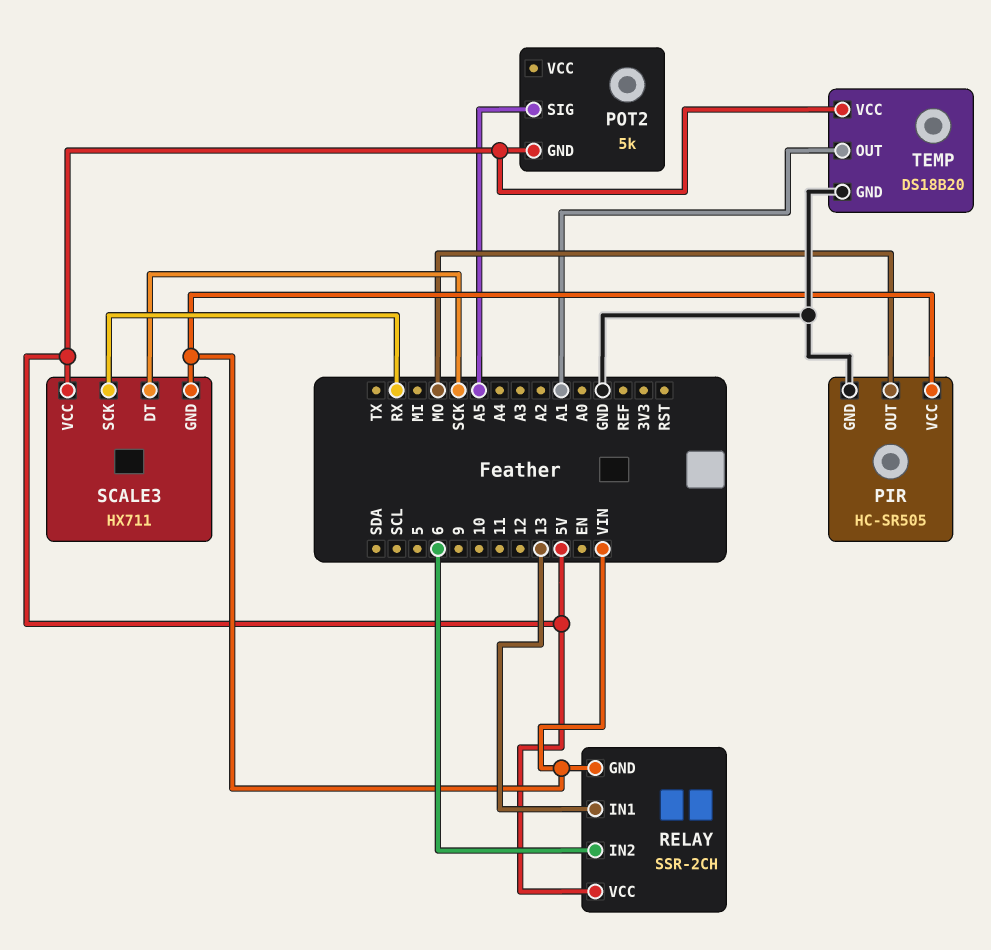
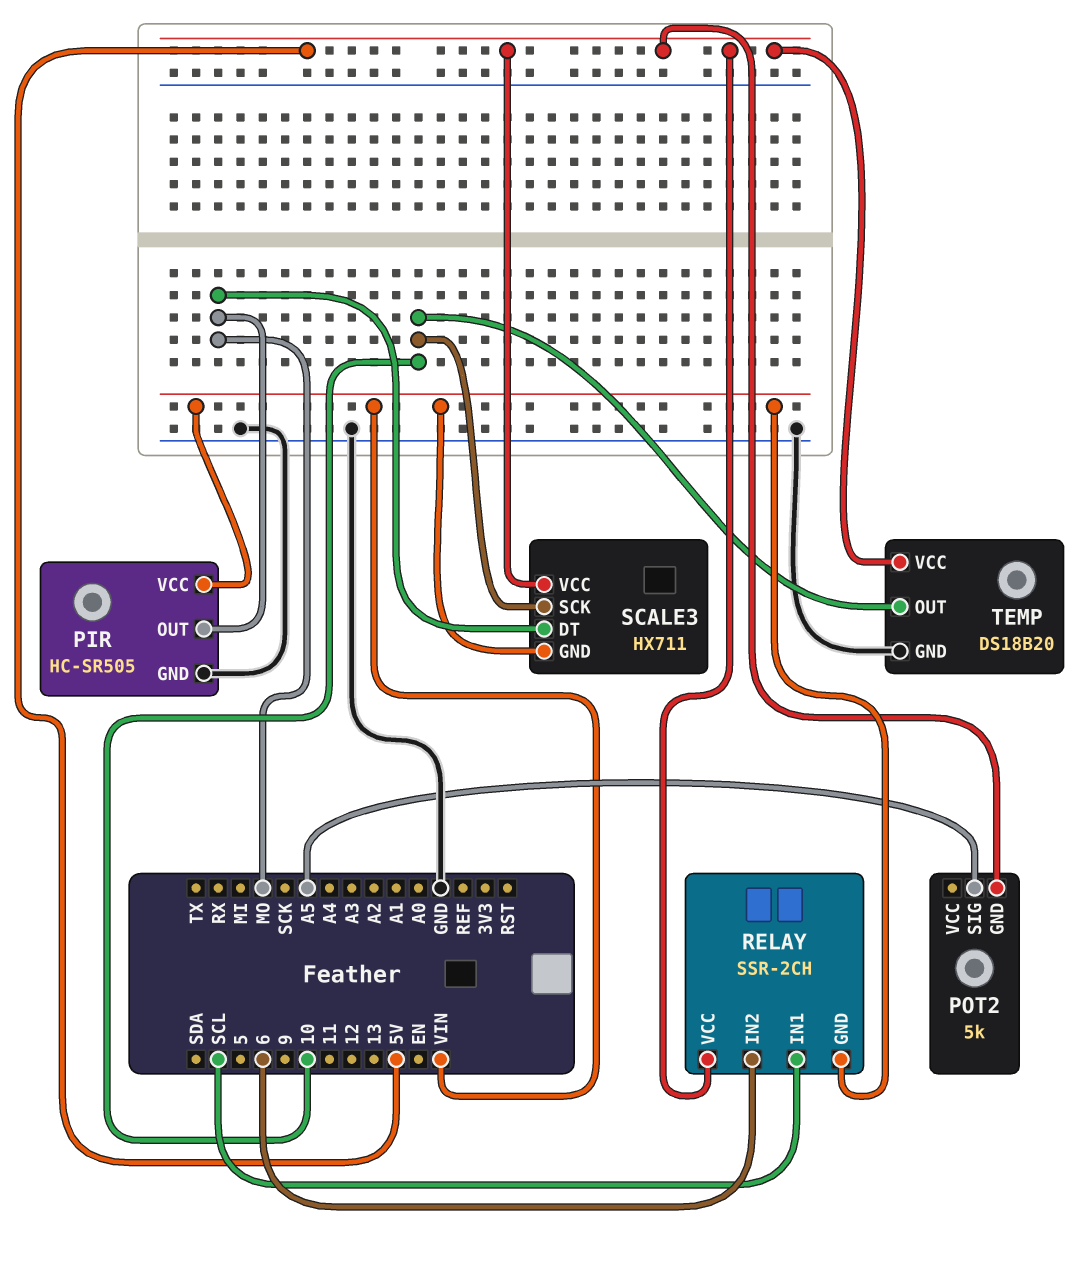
RELAY pin IN1: 13 -> SCL
SCALE3 pin DT: SCK -> MO
SCALE3 pin SCK: RX -> 10
TEMP pin OUT: A1 -> 10

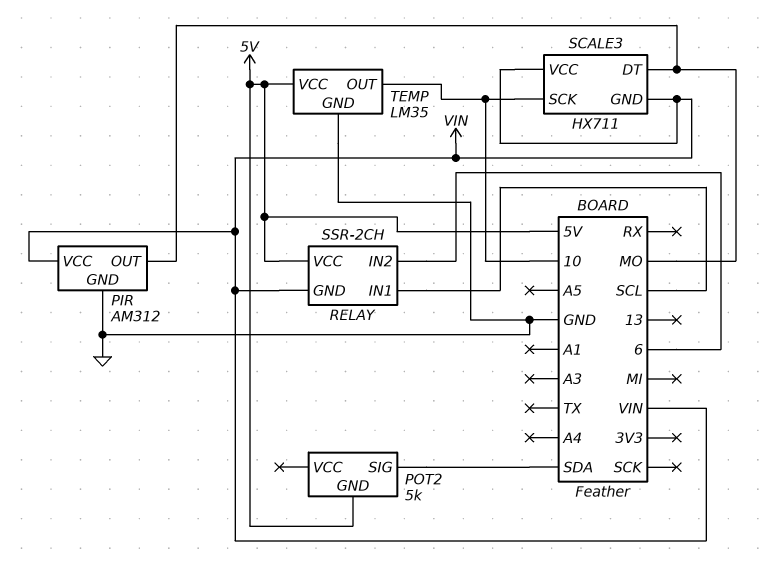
PIR: HC-SR505 -> AM312
POT2 pin SIG: A5 -> SDA
SCALE3 pin VCC: 5V -> VIN
TEMP: DS18B20 -> LM35

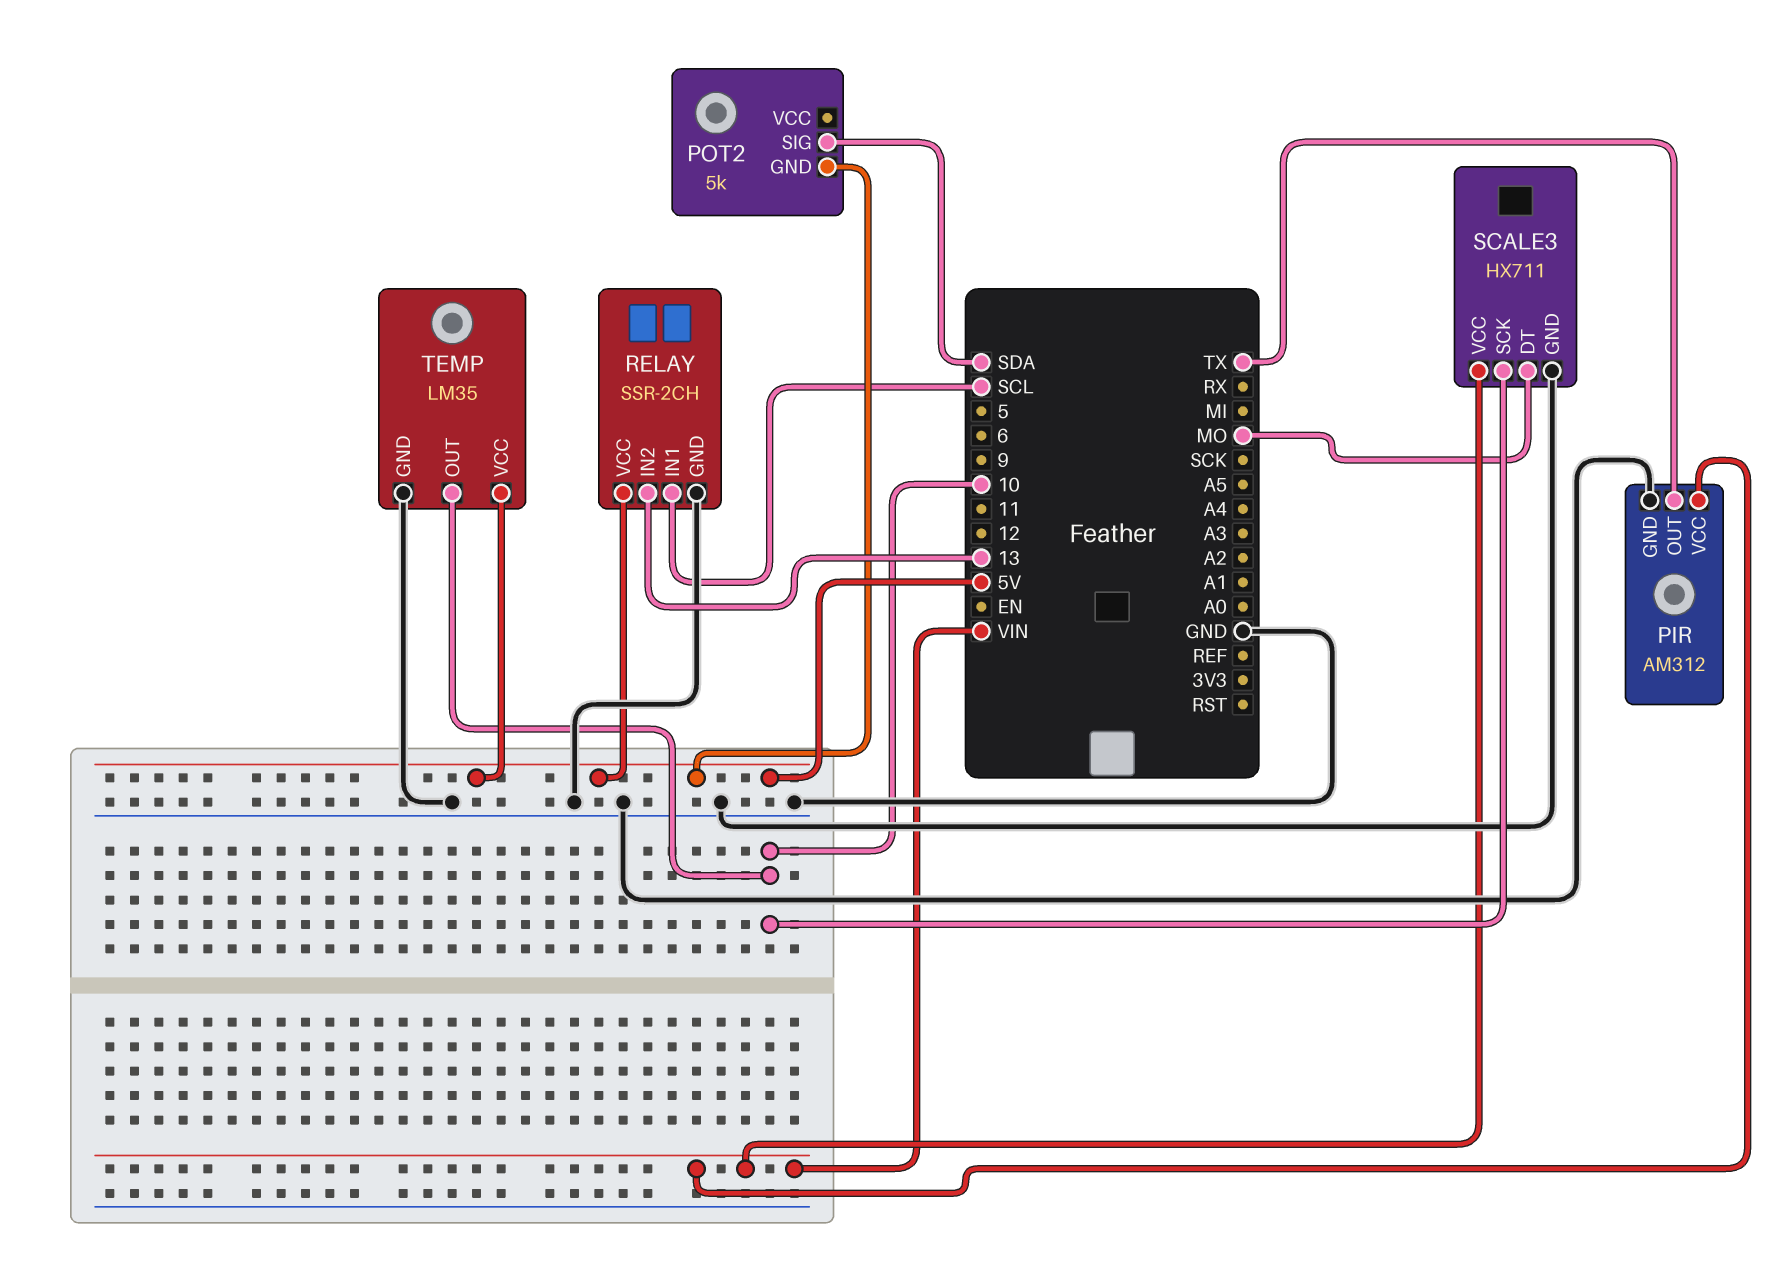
PIR pin OUT: MO -> TX
RELAY pin GND: VIN -> GND
RELAY pin IN2: 6 -> 13
SCALE3 pin GND: VIN -> GND

